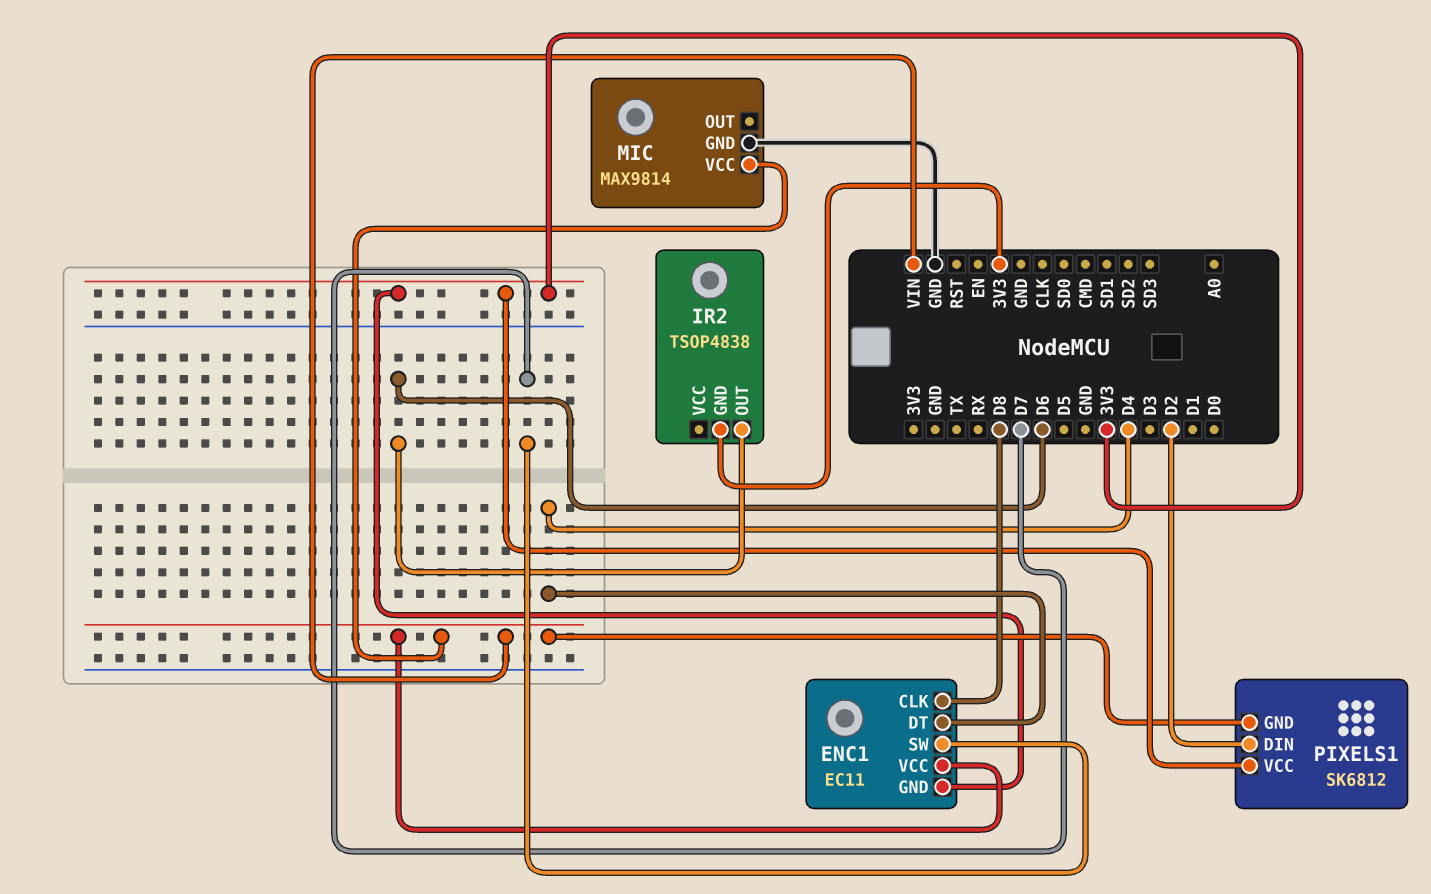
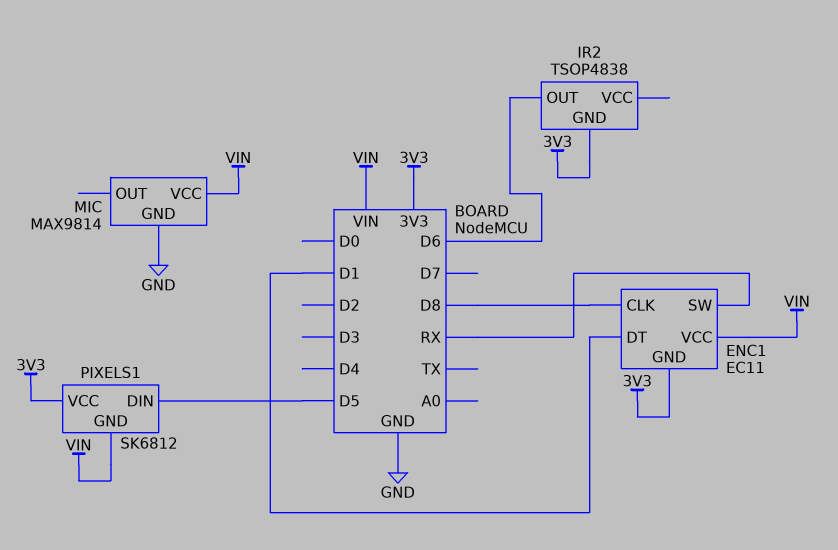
ENC1 pin DT: D4 -> D1
ENC1 pin SW: D7 -> RX
PIXELS1 pin DIN: D2 -> D5

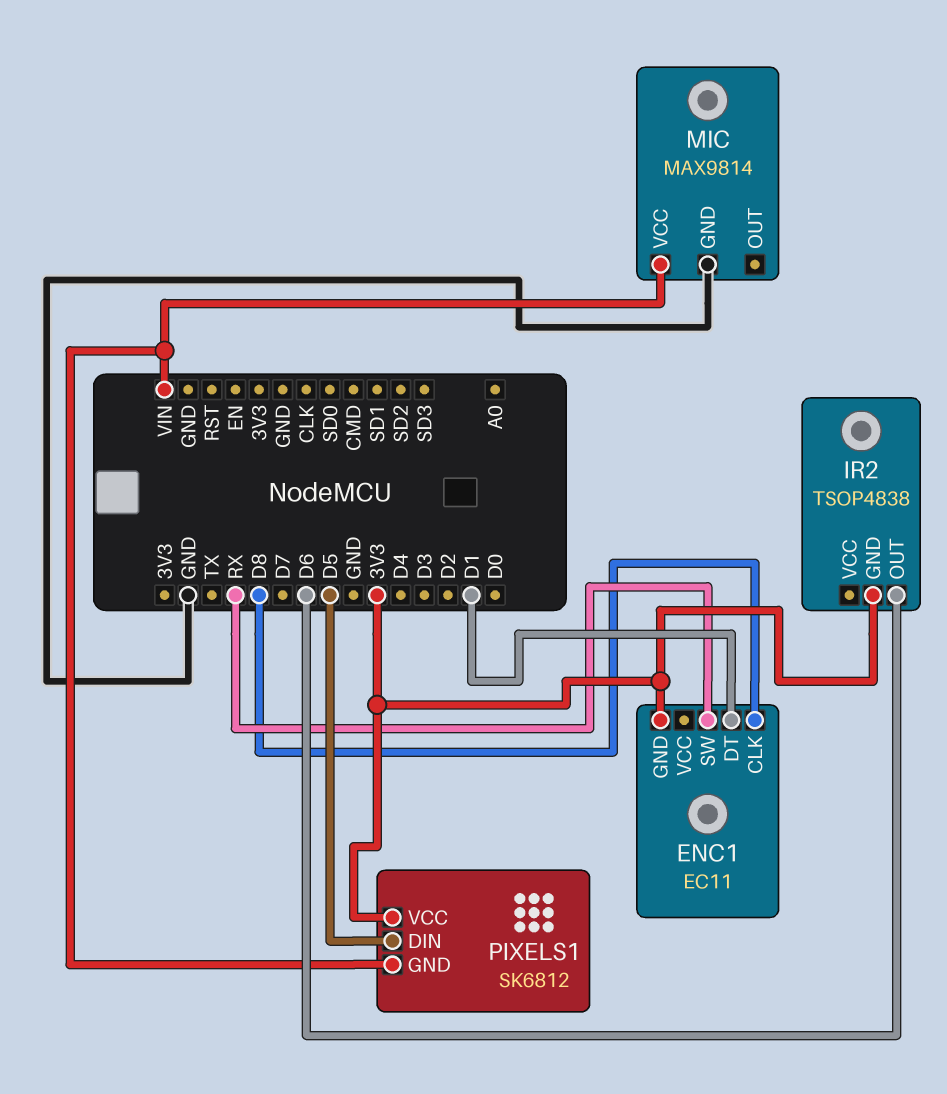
ENC1 pin VCC: VIN -> none

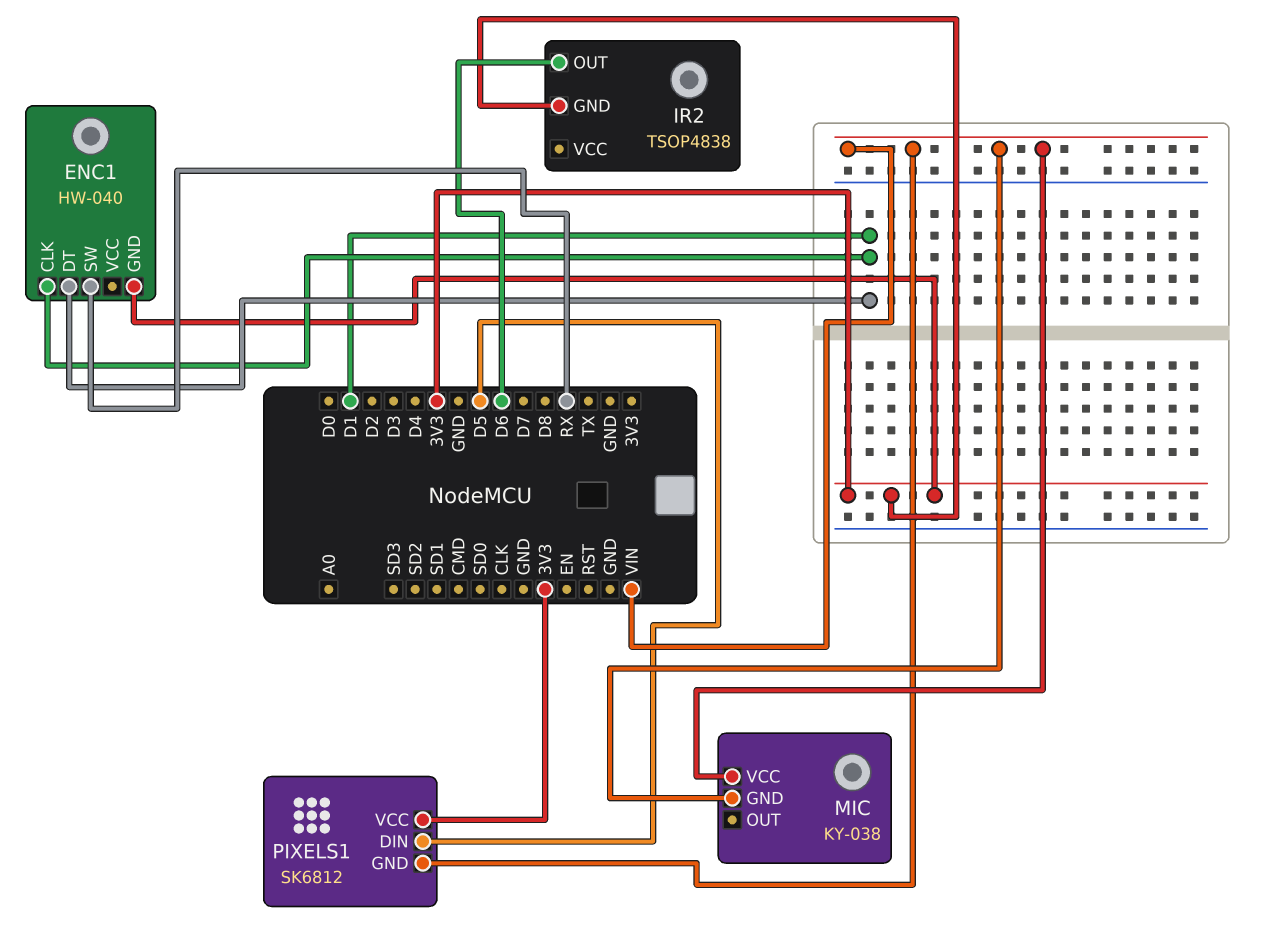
ENC1: EC11 -> HW-040
ENC1 pin CLK: D8 -> D1
MIC: MAX9814 -> KY-038
MIC pin GND: GND -> VIN

